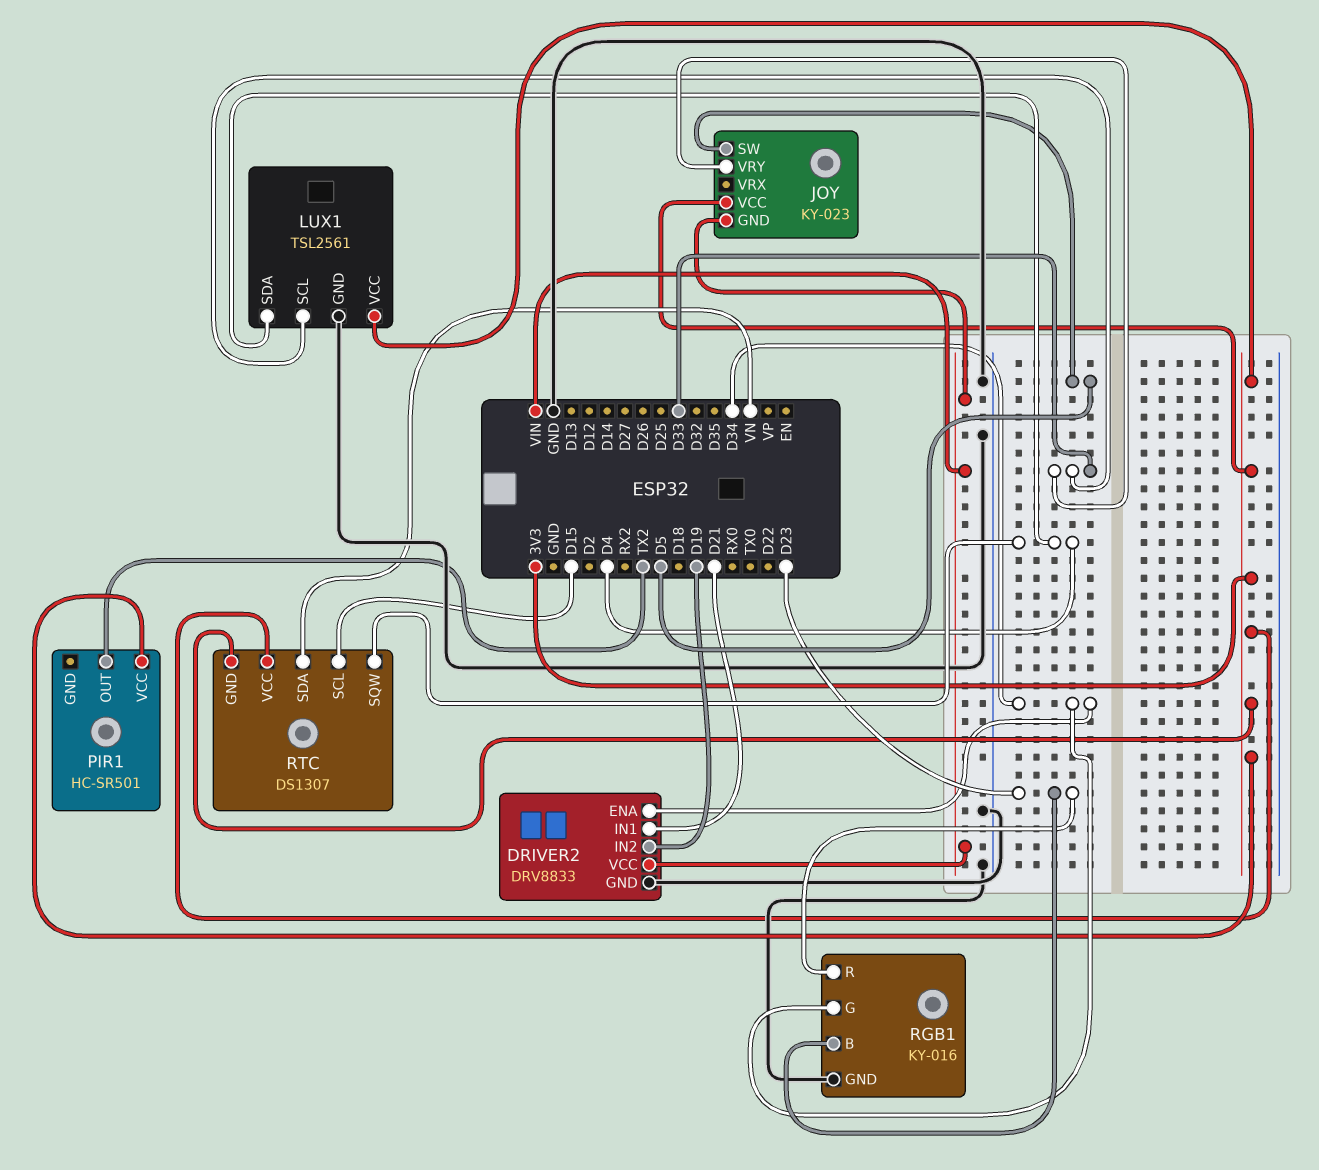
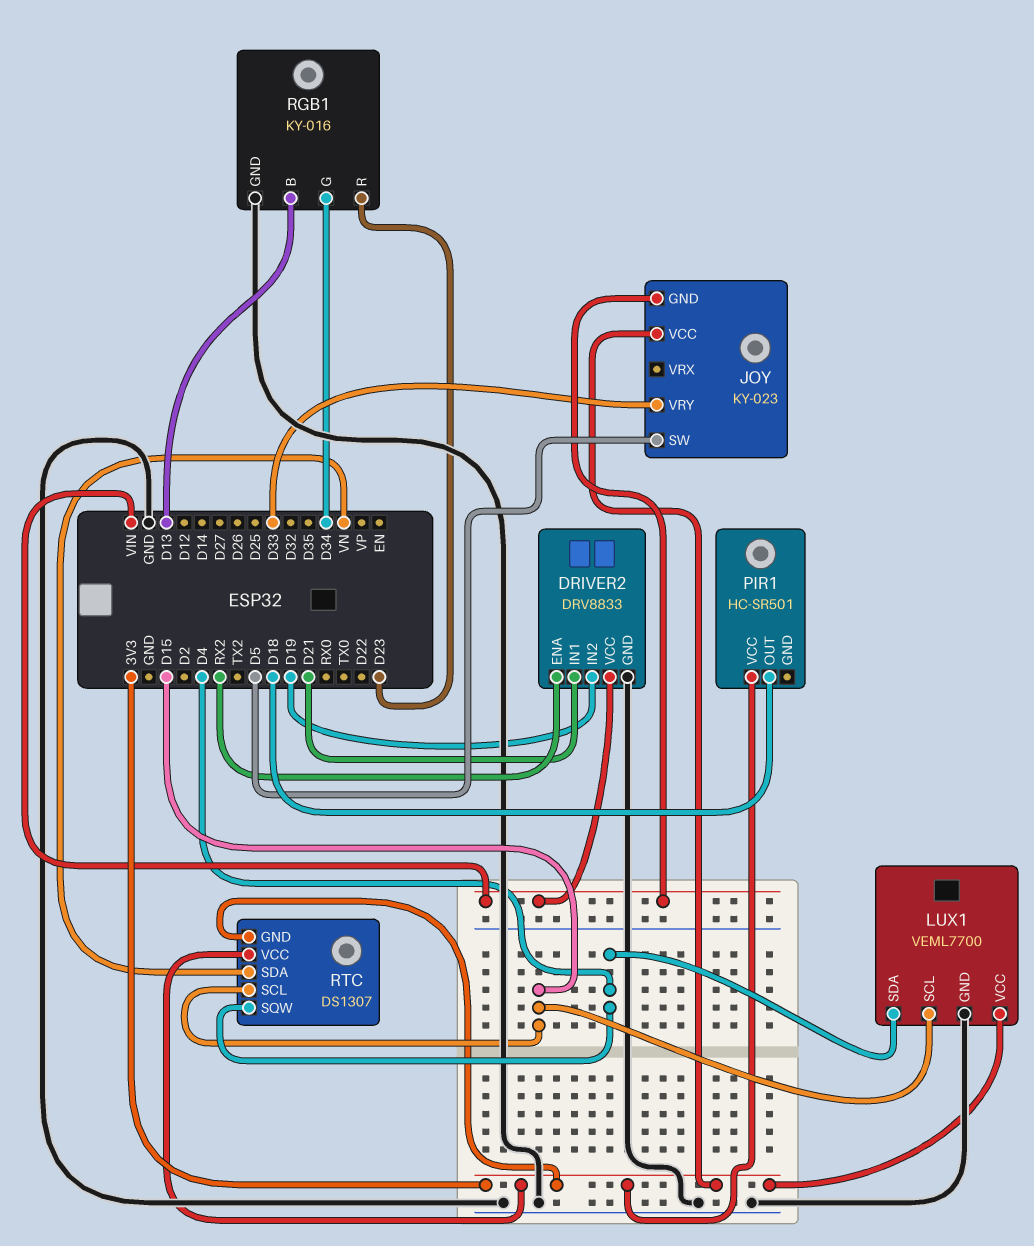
DRIVER2 pin ENA: D34 -> RX2
LUX1: TSL2561 -> VEML7700
LUX1 pin SCL: D33 -> D15
PIR1 pin OUT: TX2 -> D18
RGB1 pin B: D23 -> D13

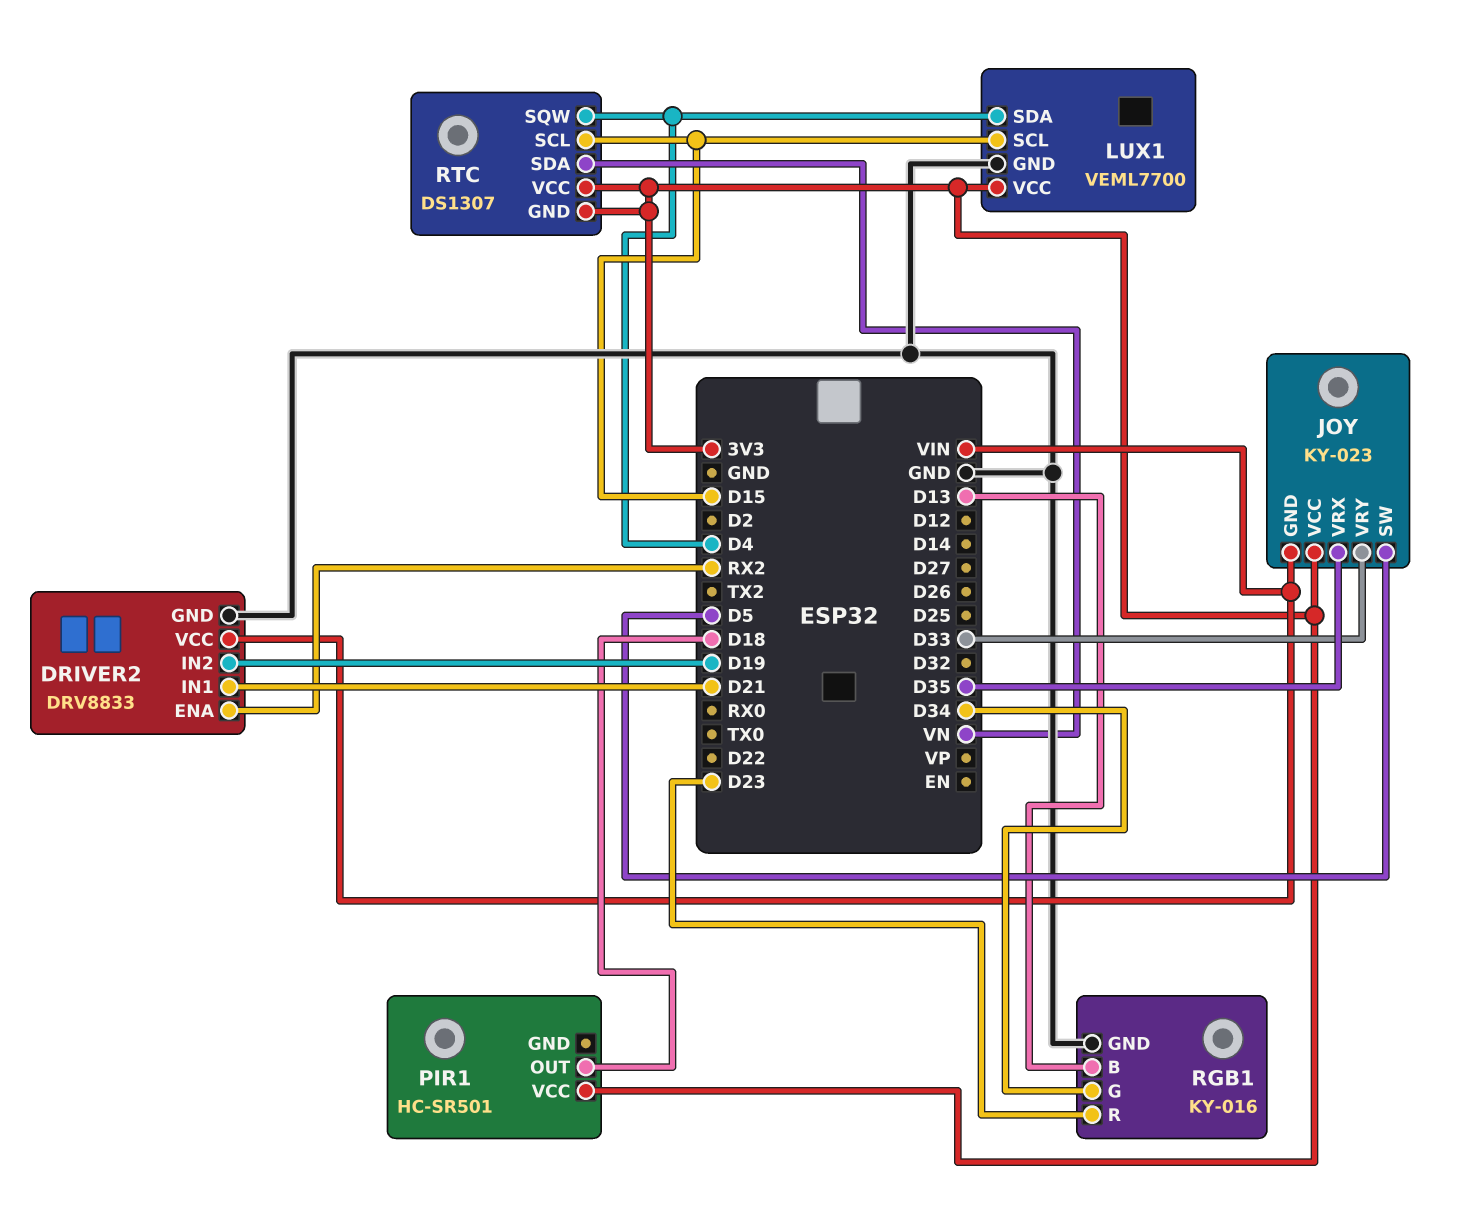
JOY pin VRX: none -> D35

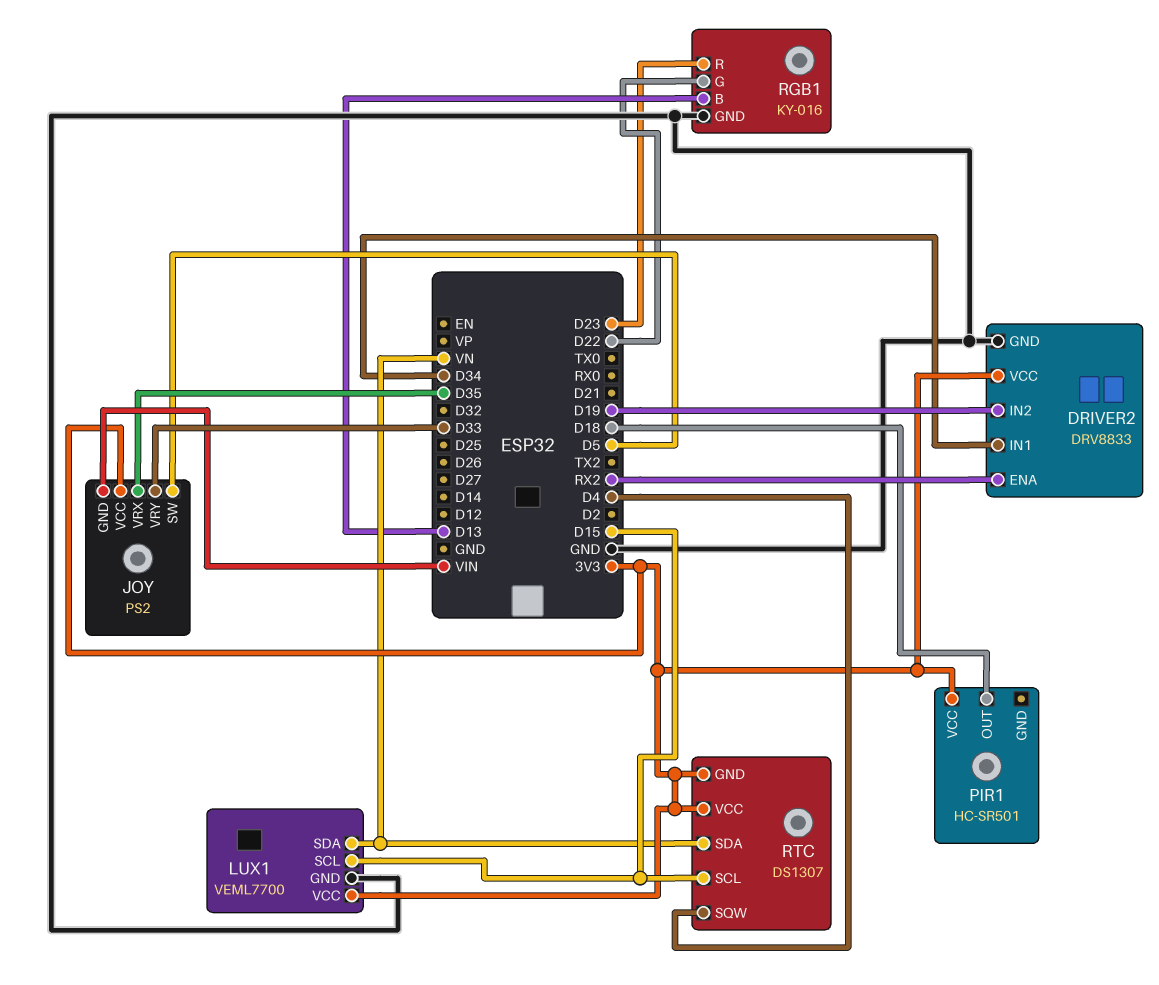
DRIVER2 pin IN1: D21 -> D34
DRIVER2 pin VCC: VIN -> 3V3
JOY: KY-023 -> PS2
LUX1 pin SDA: D4 -> VN
RGB1 pin G: D34 -> D22

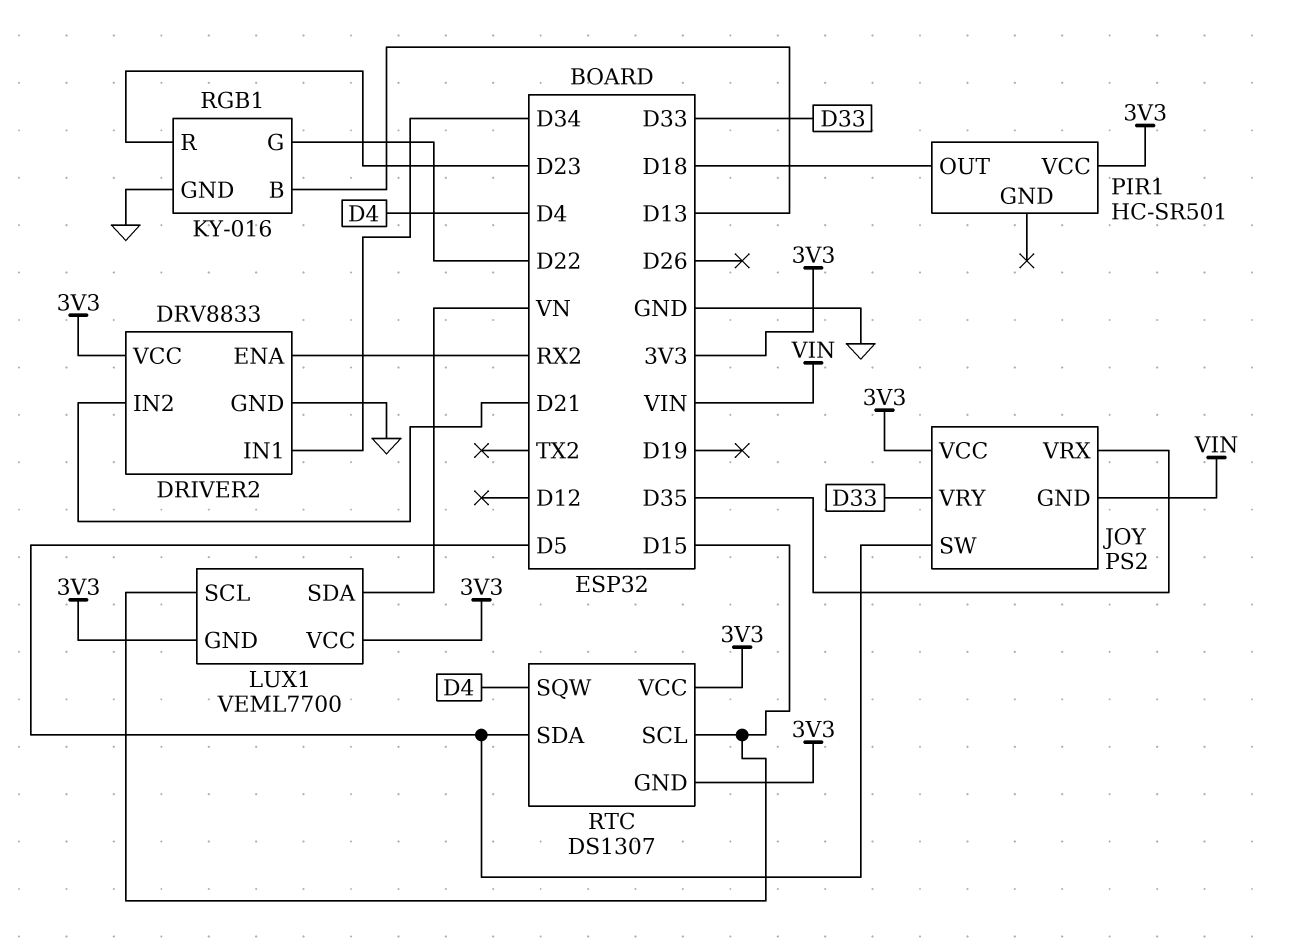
DRIVER2 pin IN2: D19 -> D21
LUX1 pin GND: GND -> 3V3
RTC pin SDA: VN -> D5

